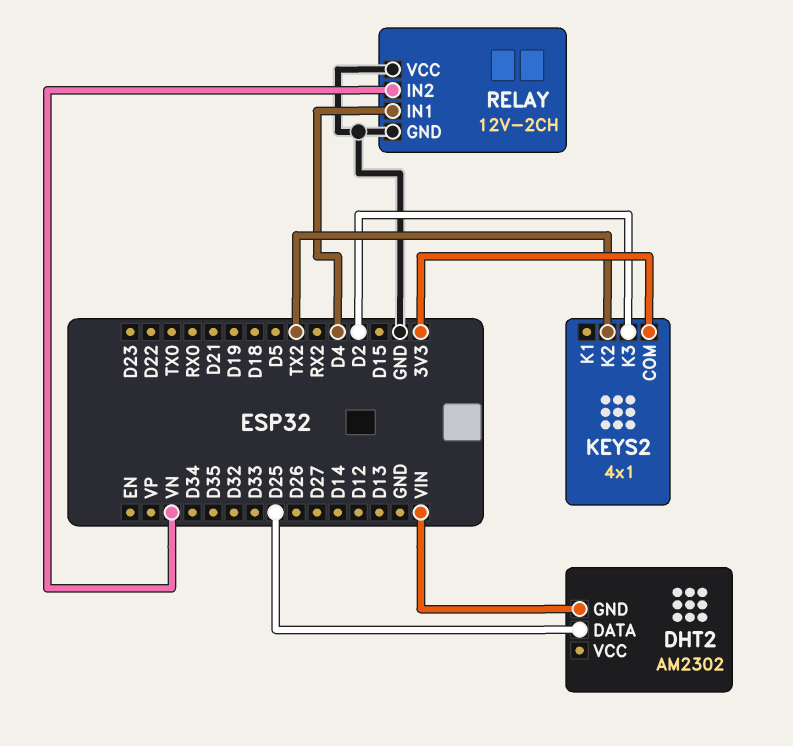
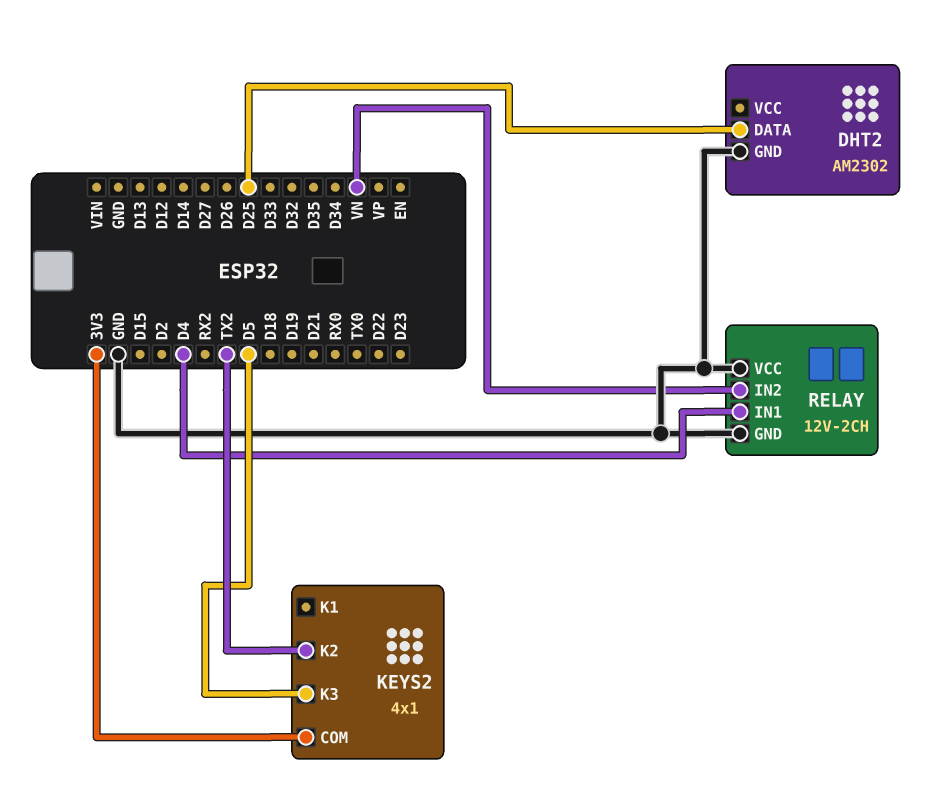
DHT2 pin GND: VIN -> GND
KEYS2 pin K3: D2 -> D5

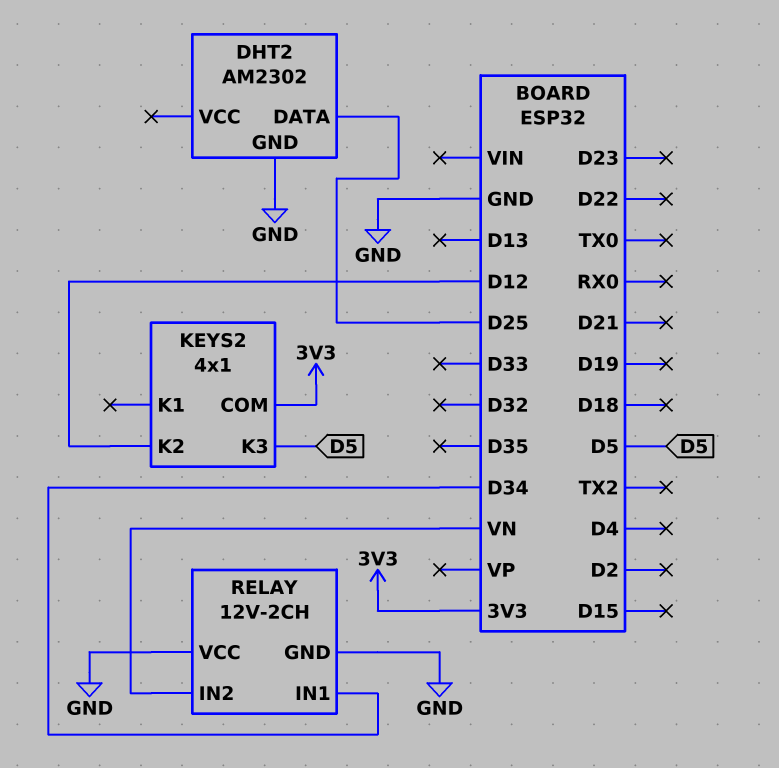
KEYS2 pin K2: TX2 -> D12
RELAY pin IN1: D4 -> D34

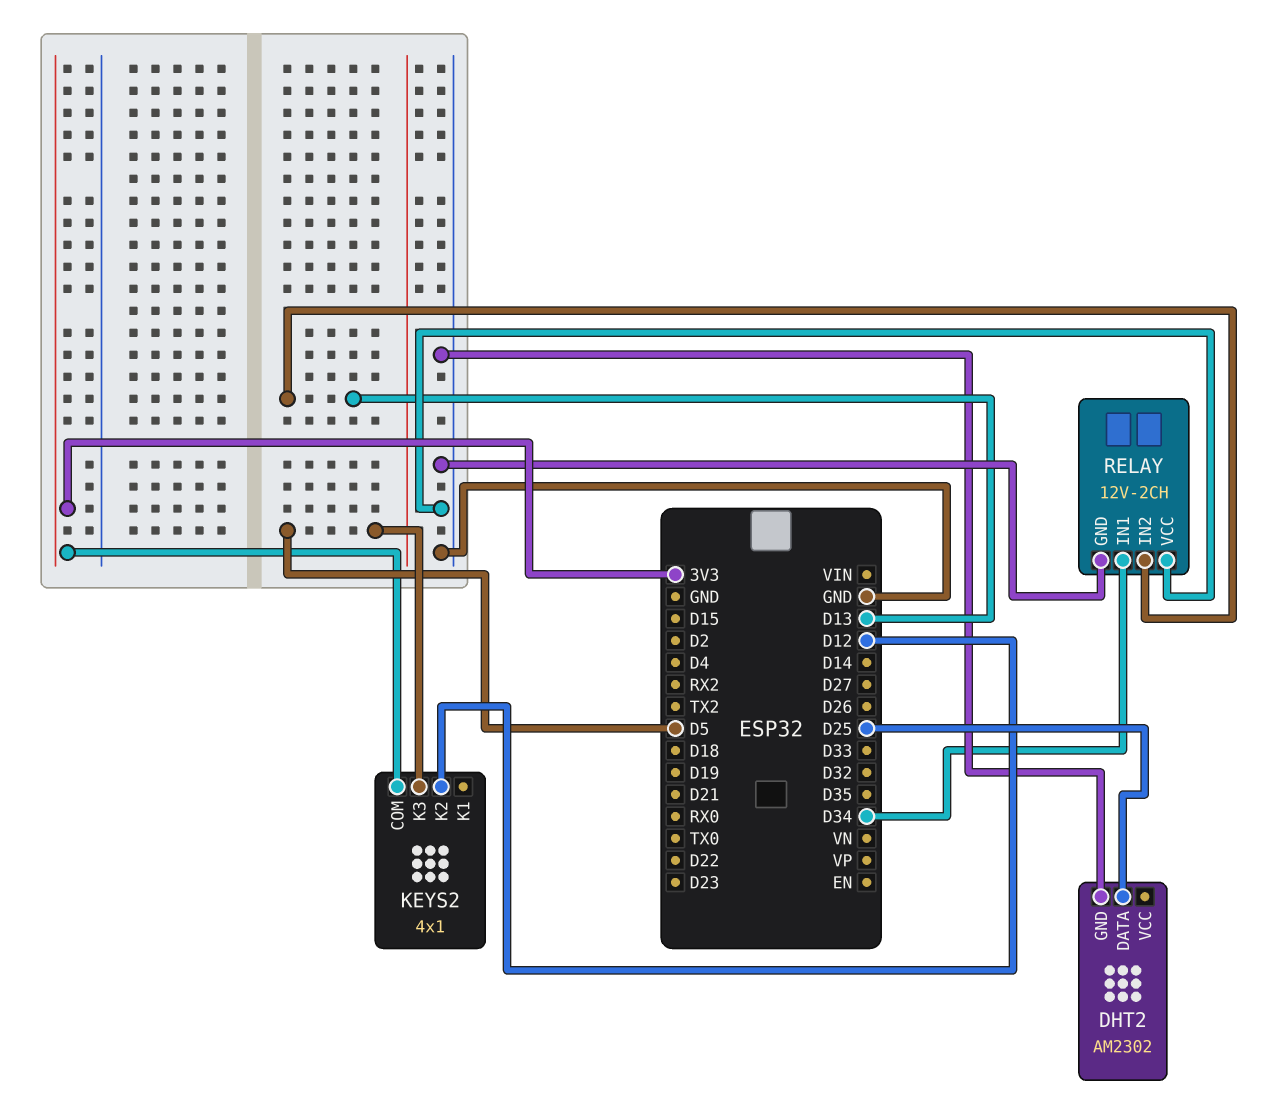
RELAY pin IN2: VN -> D13

